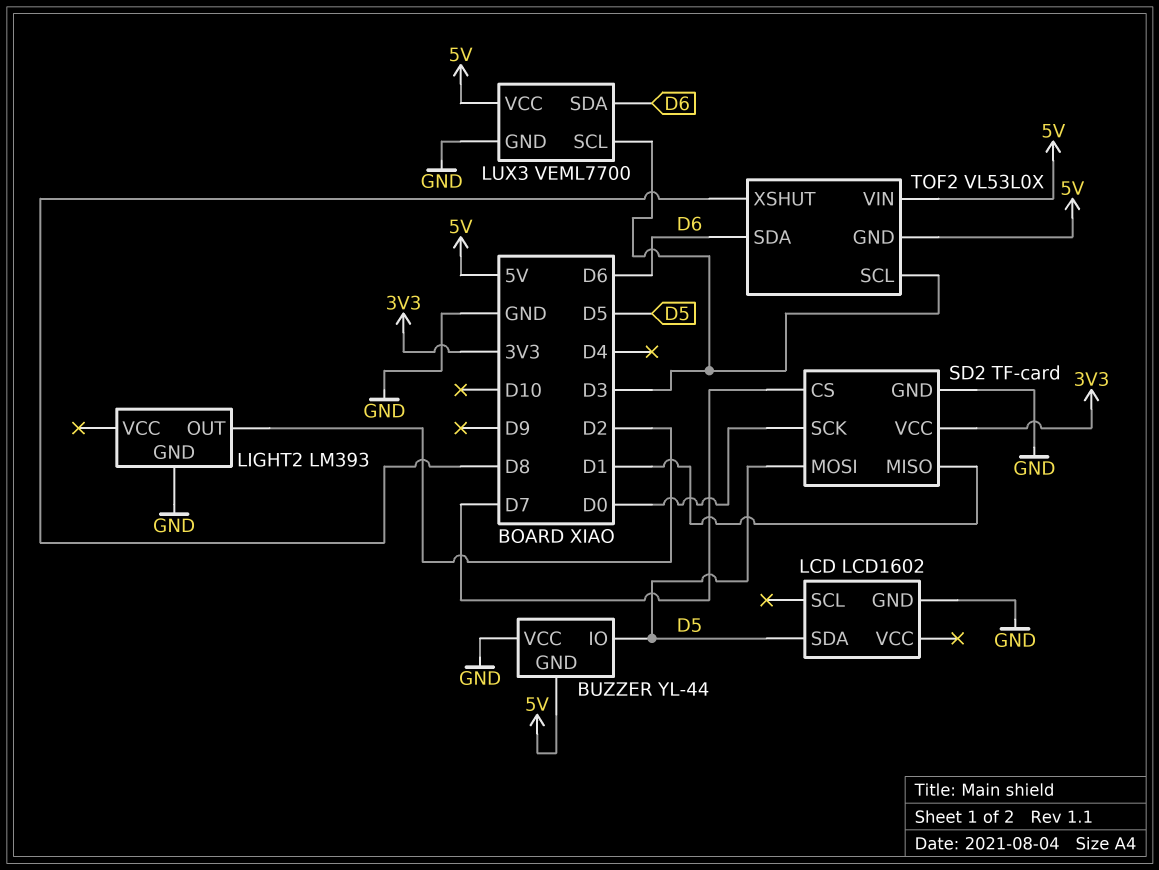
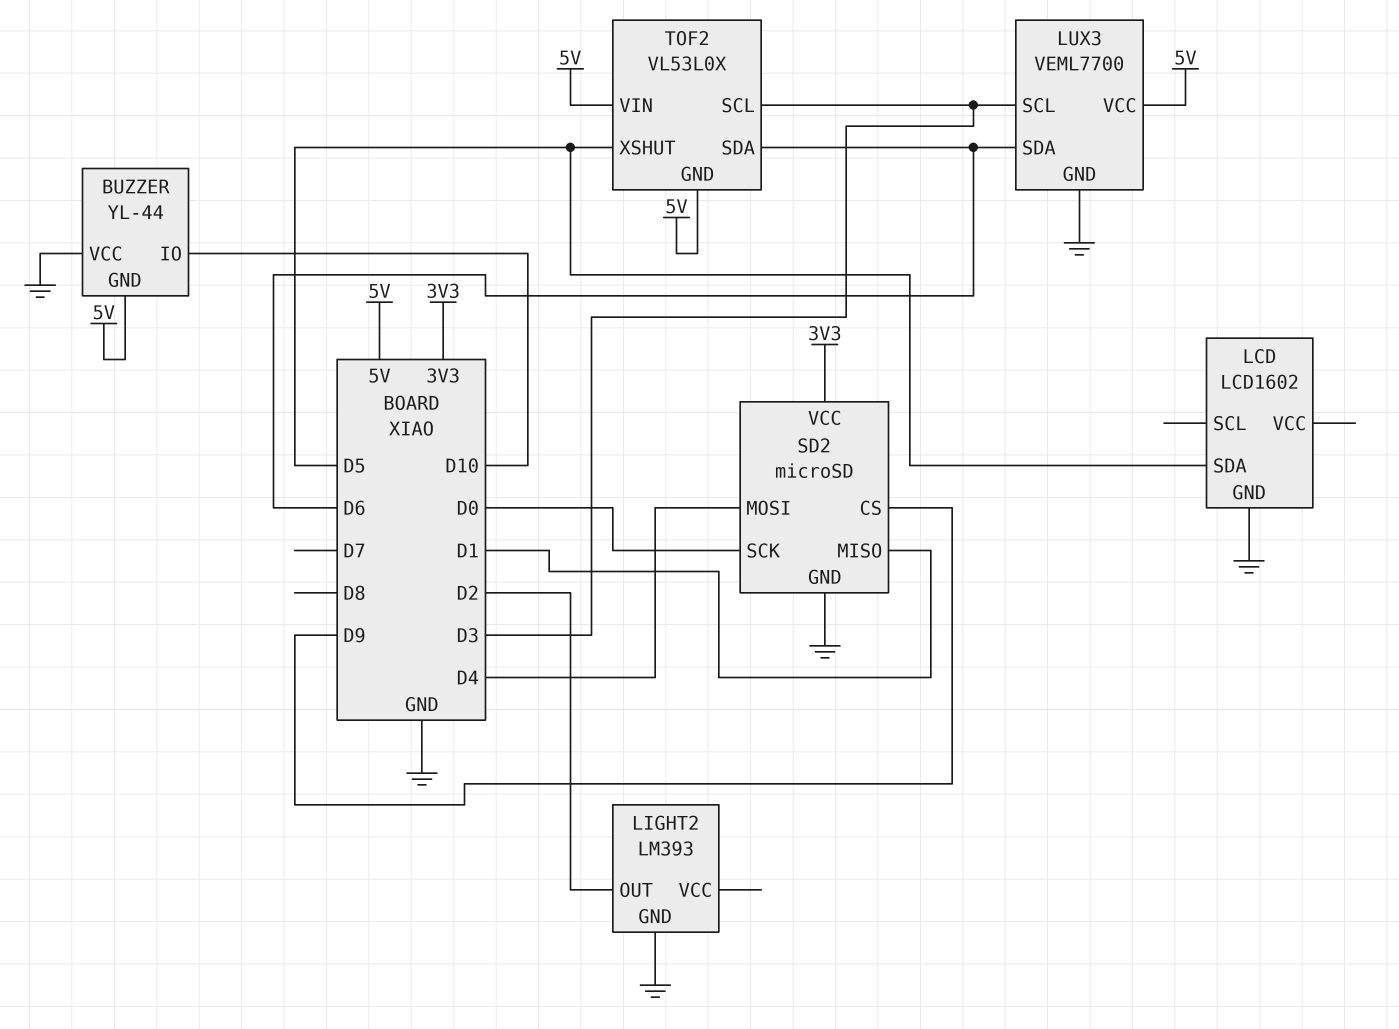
BUZZER pin IO: D5 -> D10
SD2: TF-card -> microSD
SD2 pin CS: D7 -> D9
SD2 pin MOSI: D5 -> D4
TOF2 pin XSHUT: D8 -> D5

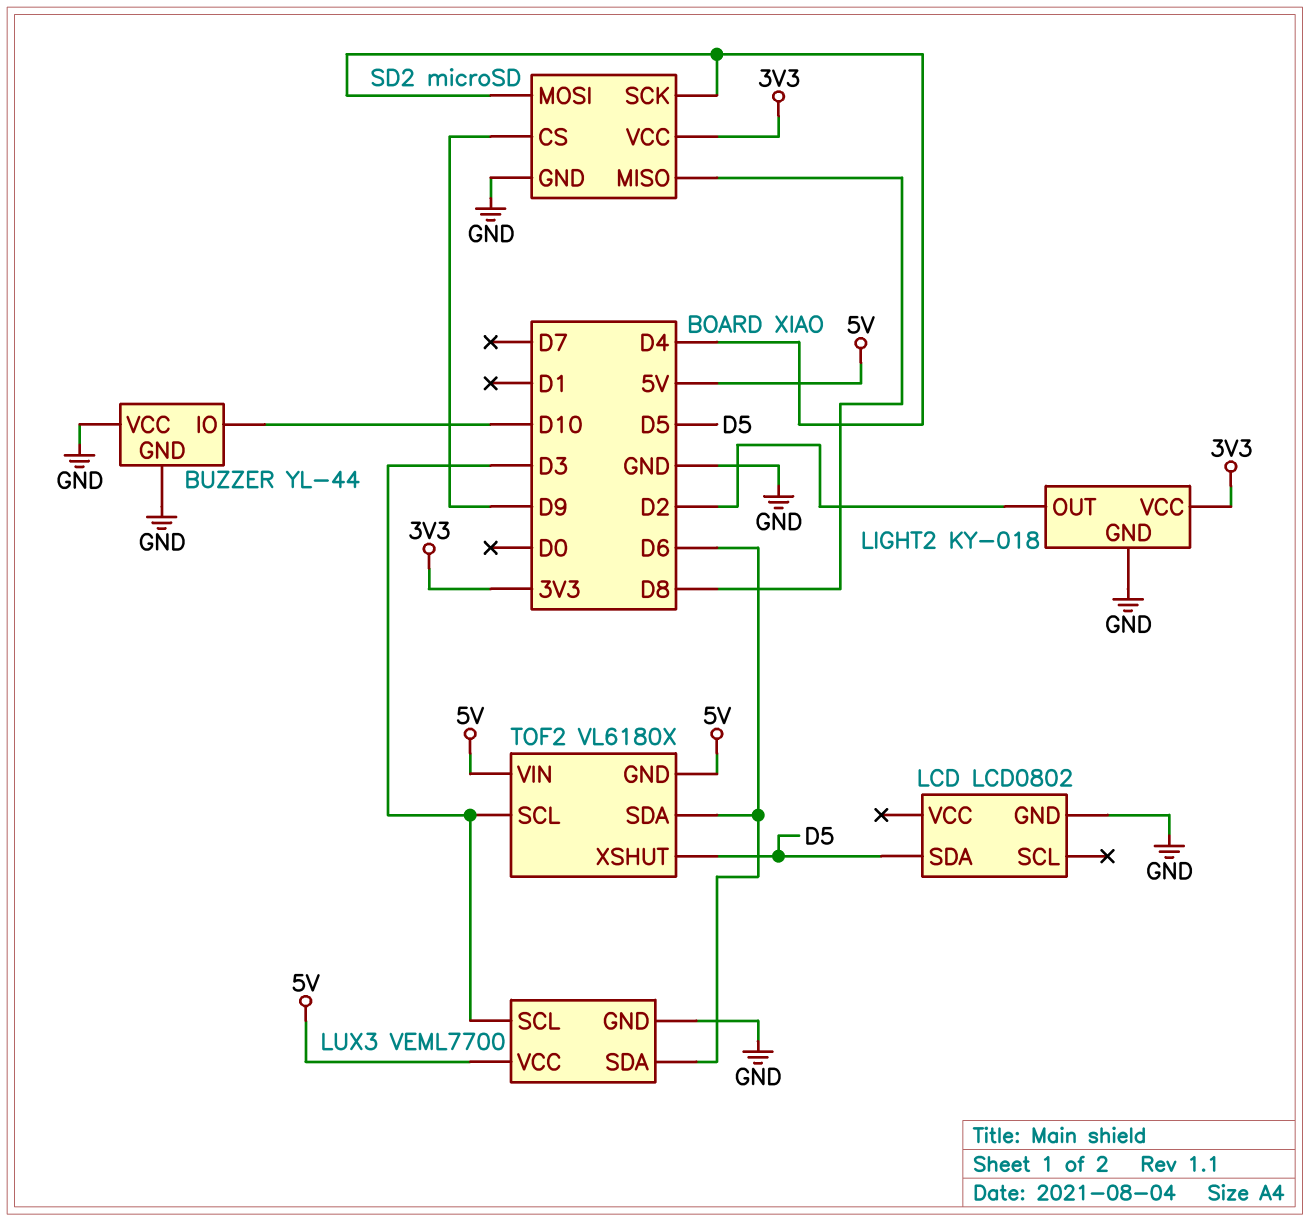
BUZZER pin GND: 5V -> GND
LCD: LCD1602 -> LCD0802
LIGHT2: LM393 -> KY-018
LIGHT2 pin VCC: none -> 3V3
SD2 pin MISO: D1 -> D8
SD2 pin SCK: D0 -> D4
TOF2: VL53L0X -> VL6180X

